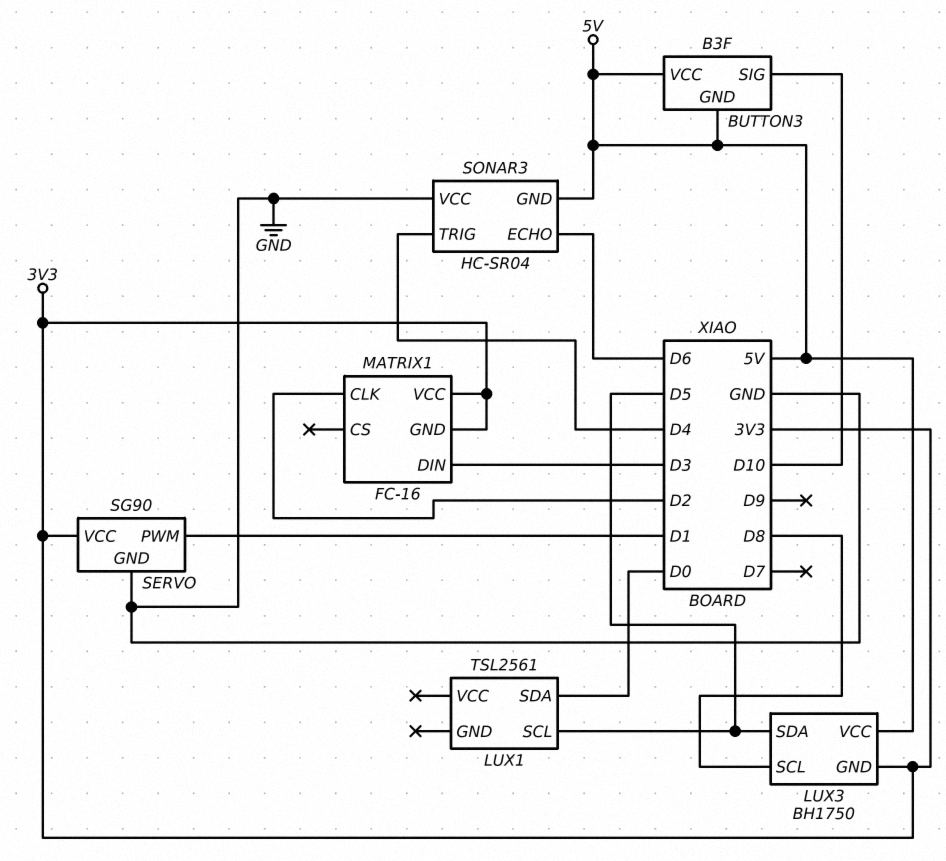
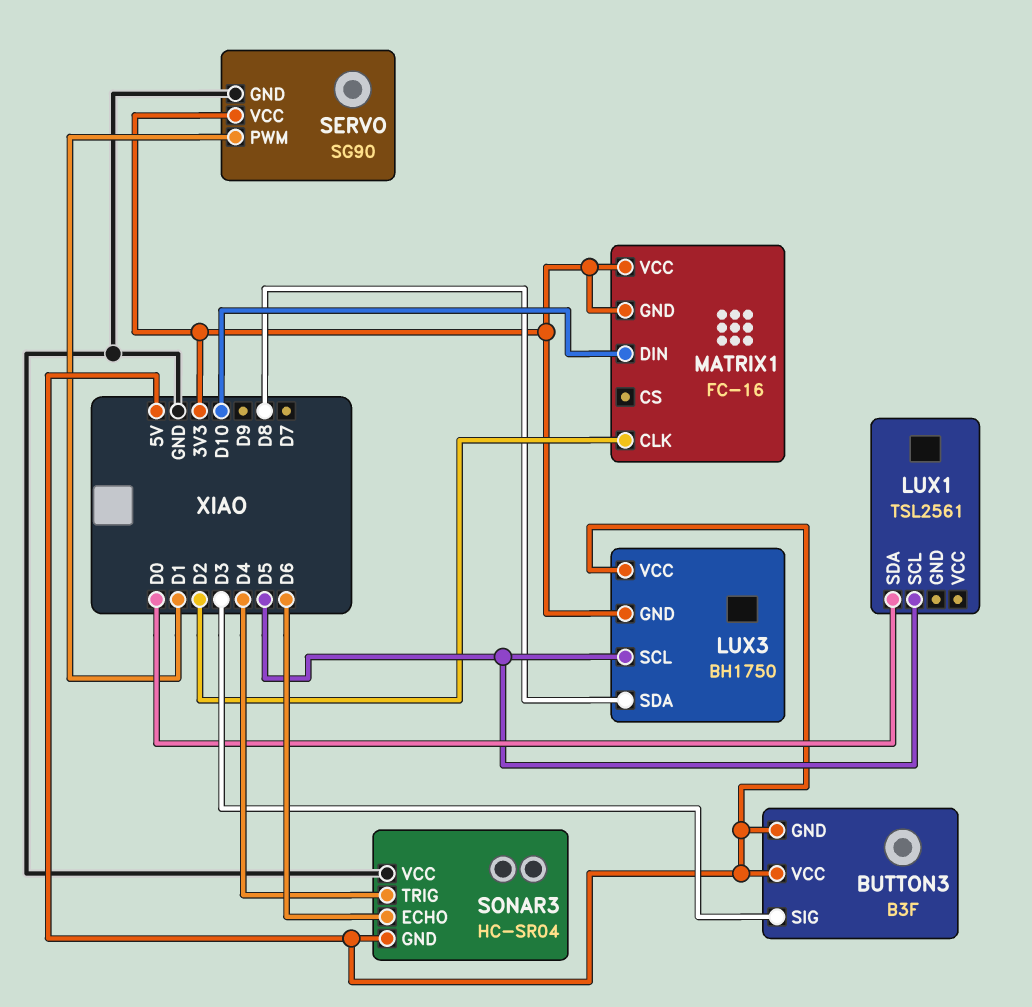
BUTTON3 pin SIG: D10 -> D3
LUX3 pin SCL: D8 -> D5
LUX3 pin SDA: D5 -> D8
MATRIX1 pin DIN: D3 -> D10

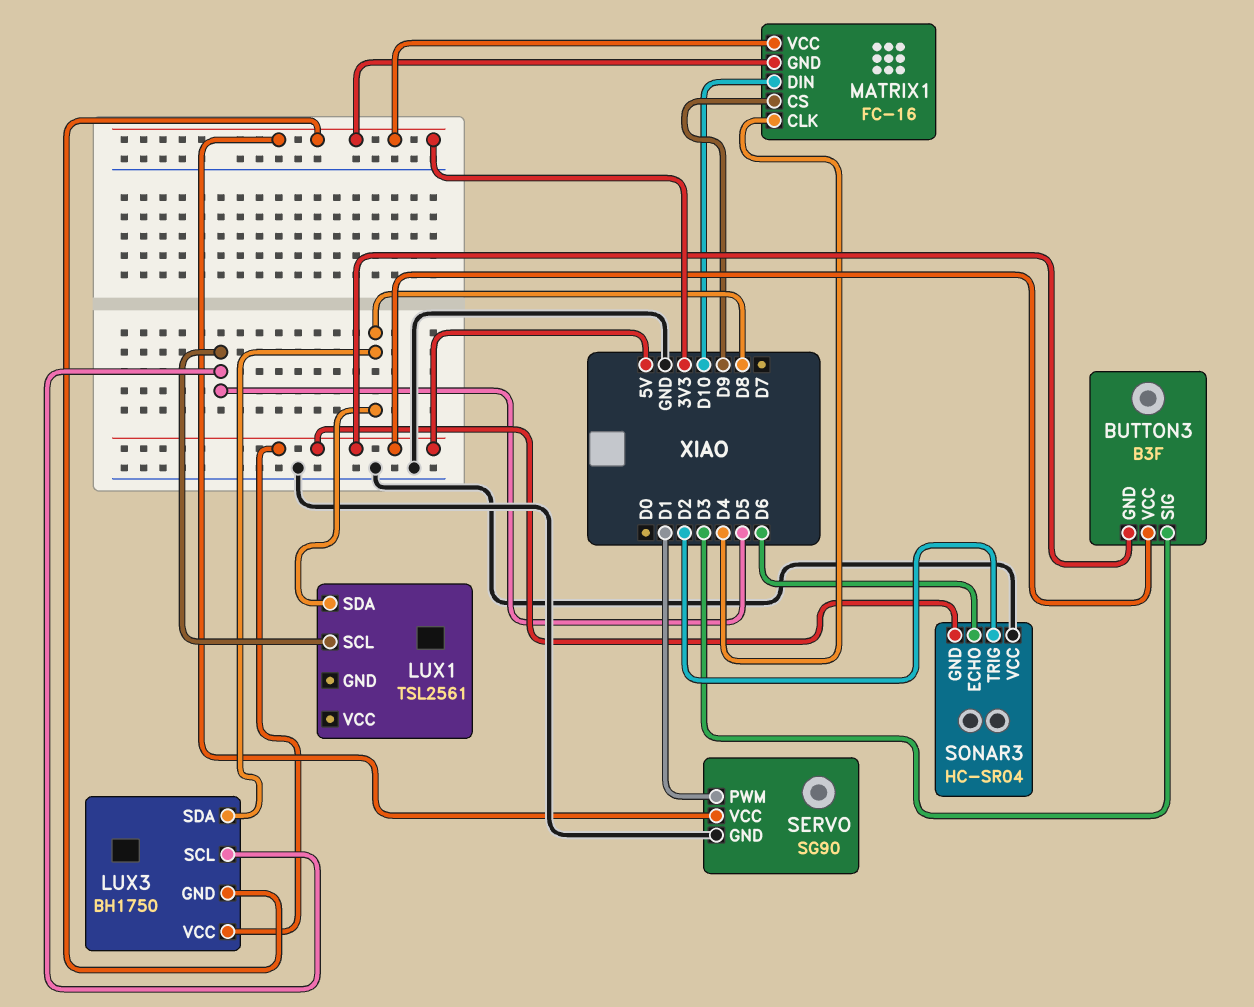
LUX1 pin SDA: D0 -> D8
MATRIX1 pin CLK: D2 -> D4
MATRIX1 pin CS: none -> D9
SONAR3 pin TRIG: D4 -> D2

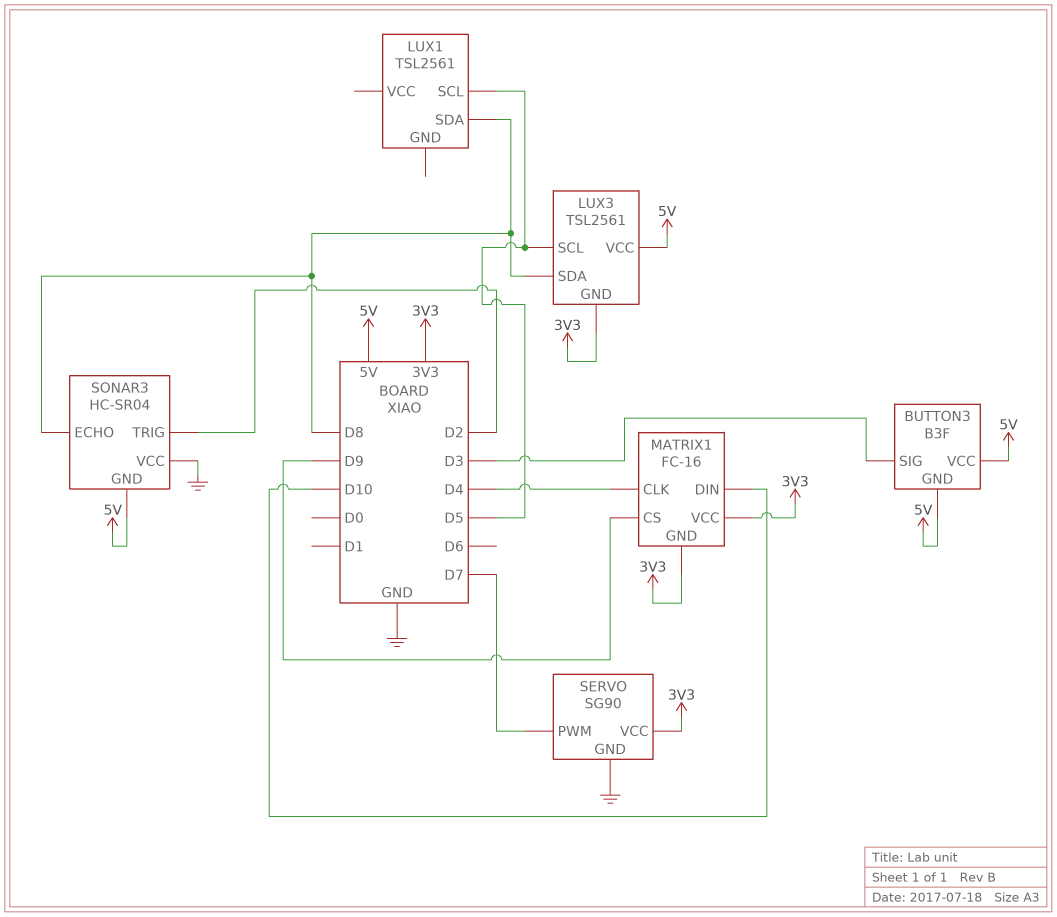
LUX3: BH1750 -> TSL2561
SERVO pin PWM: D1 -> D7
SONAR3 pin ECHO: D6 -> D8

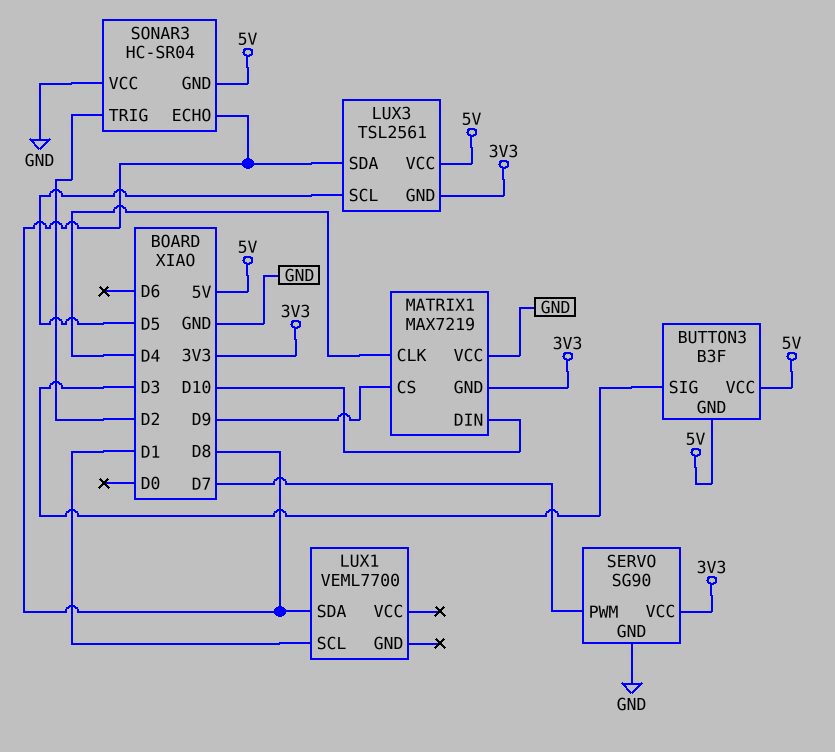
LUX1: TSL2561 -> VEML7700
LUX1 pin SCL: D5 -> D1
MATRIX1: FC-16 -> MAX7219
MATRIX1 pin VCC: 3V3 -> GND

